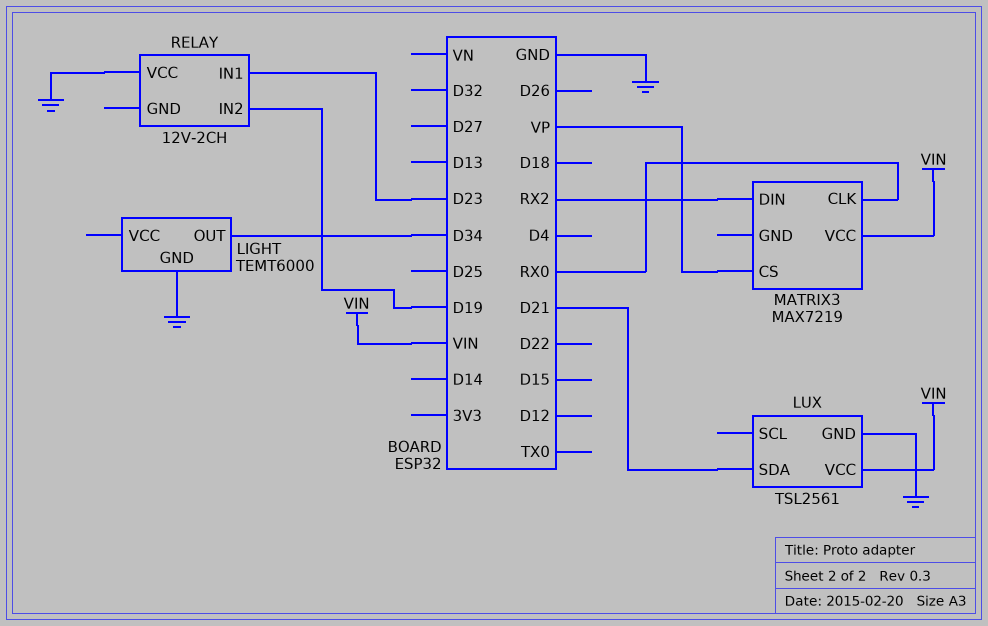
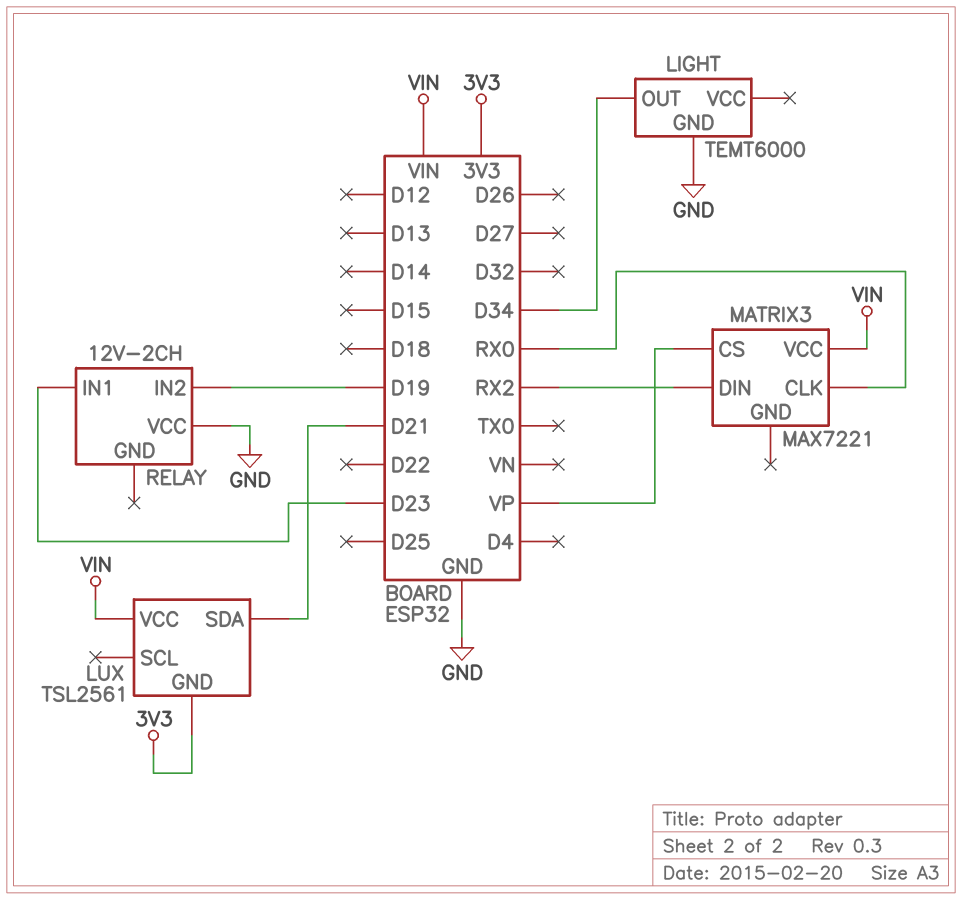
LUX pin GND: GND -> 3V3
MATRIX3: MAX7219 -> MAX7221

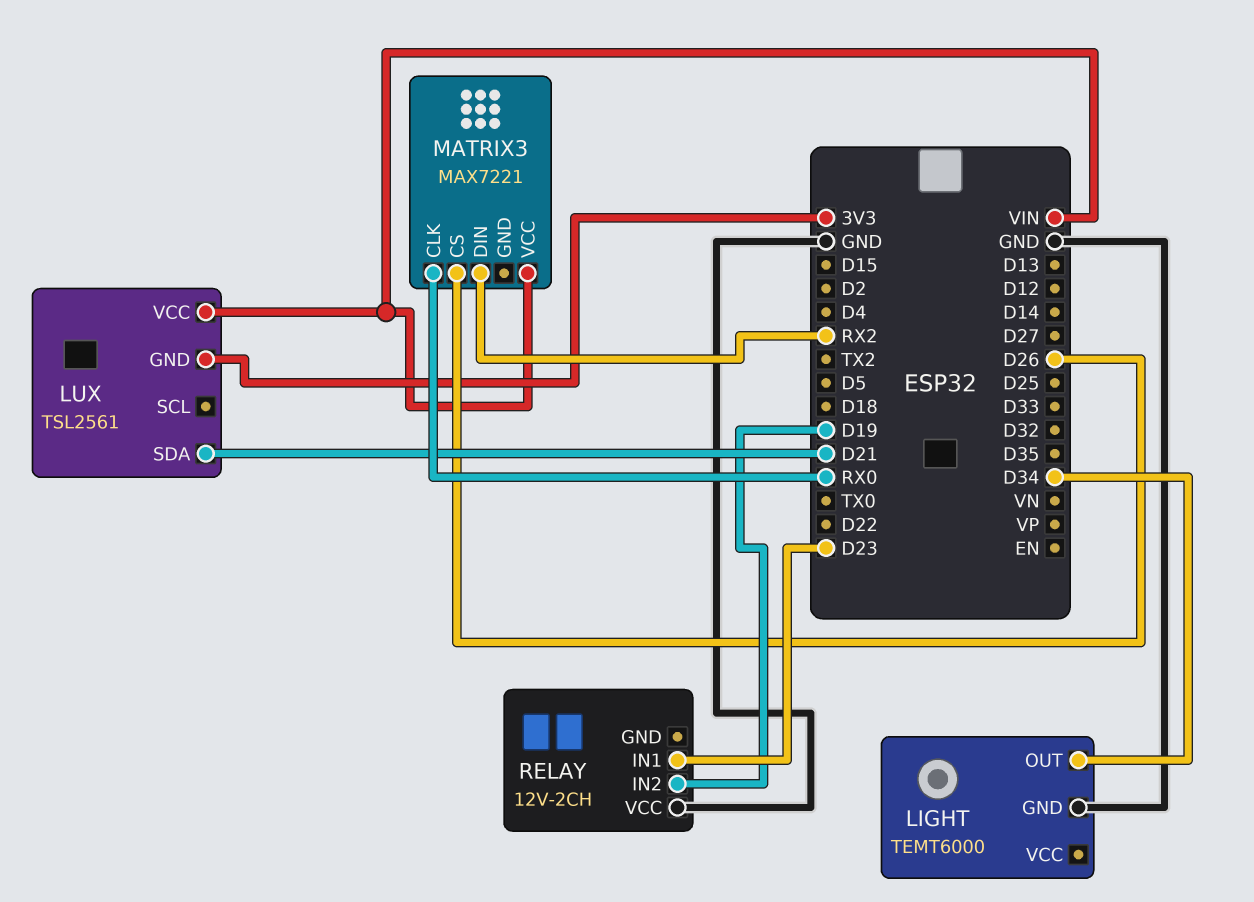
MATRIX3 pin CS: VP -> D26

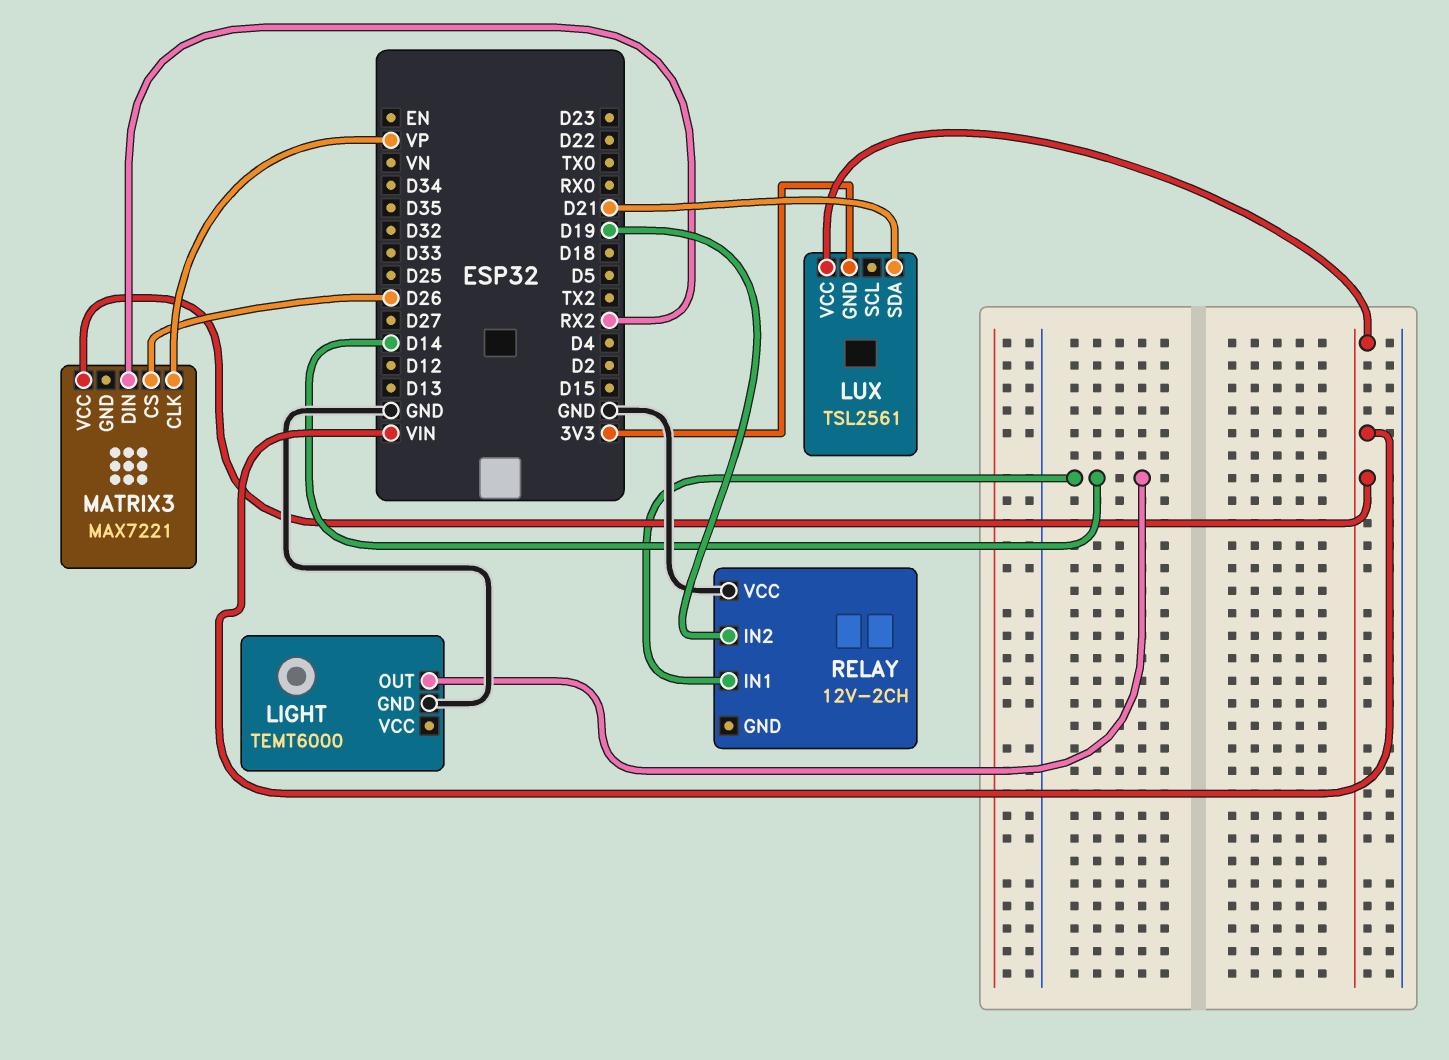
LIGHT pin OUT: D34 -> D14
MATRIX3 pin CLK: RX0 -> VP
RELAY pin IN1: D23 -> D14

